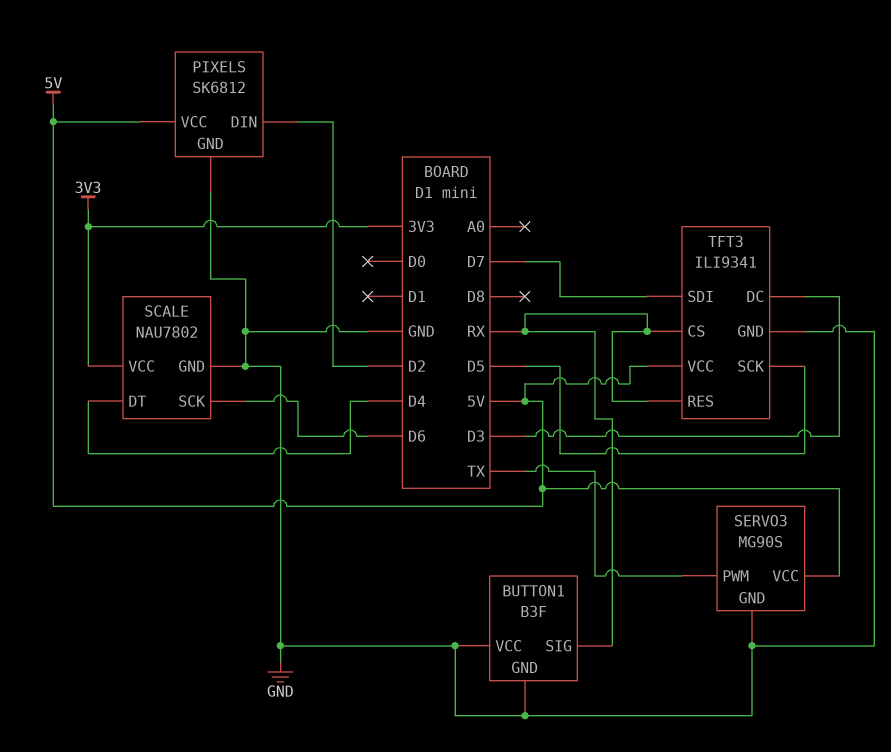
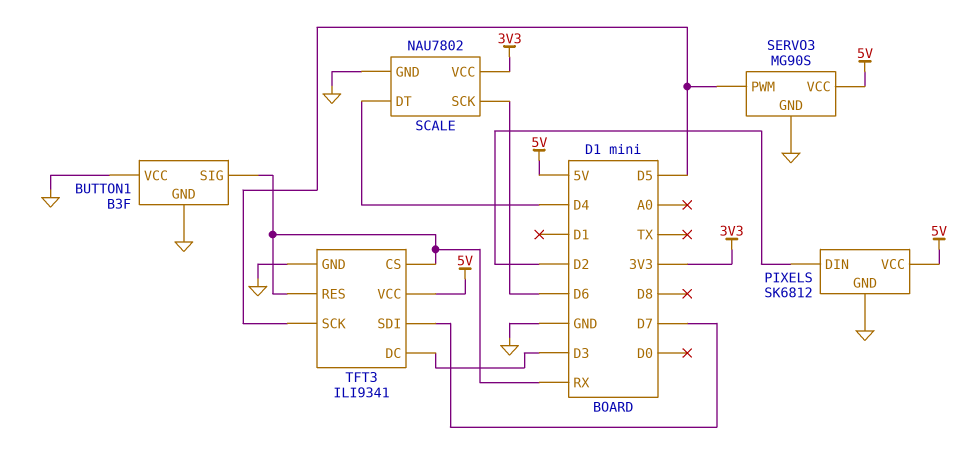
SERVO3 pin PWM: TX -> D5

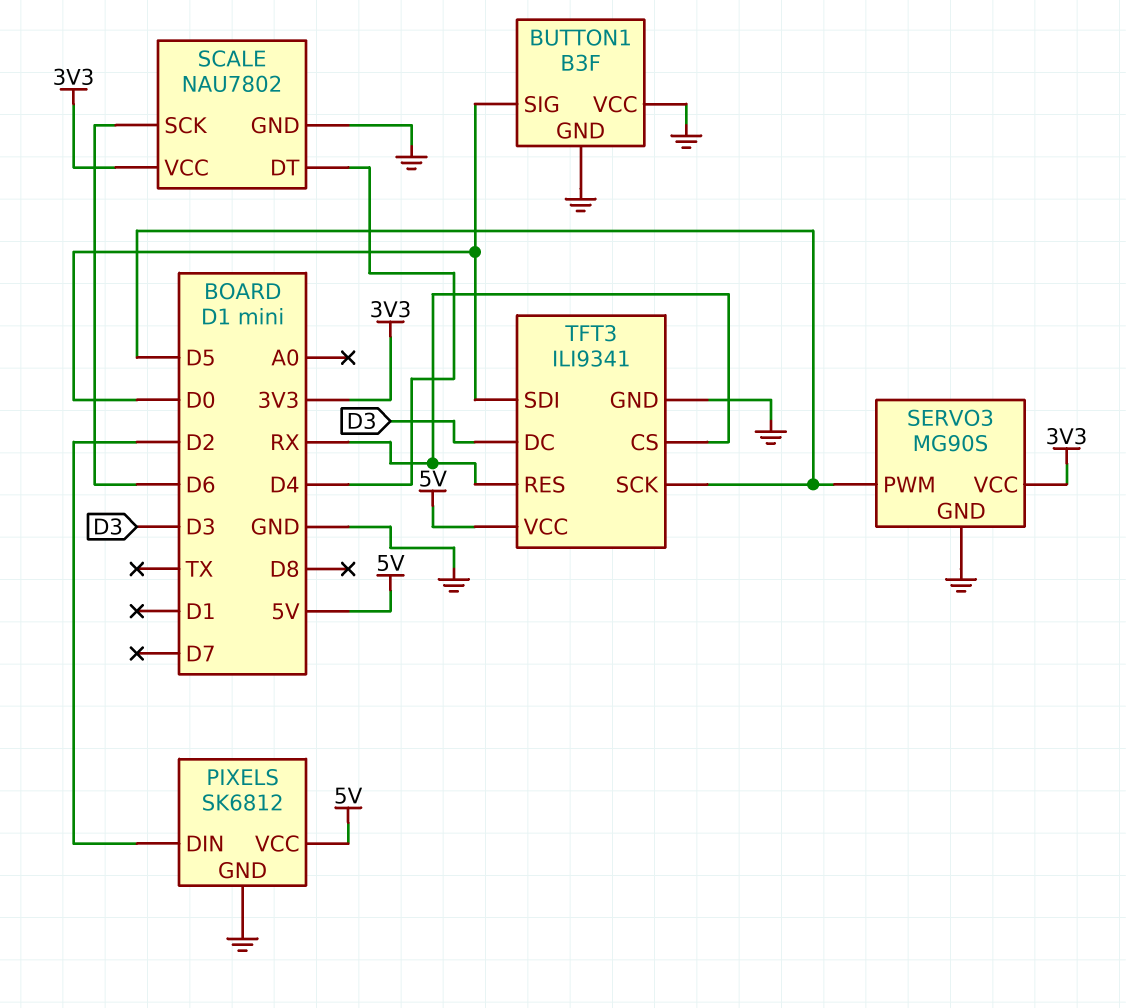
BUTTON1 pin SIG: RX -> D0
SERVO3 pin VCC: 5V -> 3V3
TFT3 pin SDI: D7 -> D0

